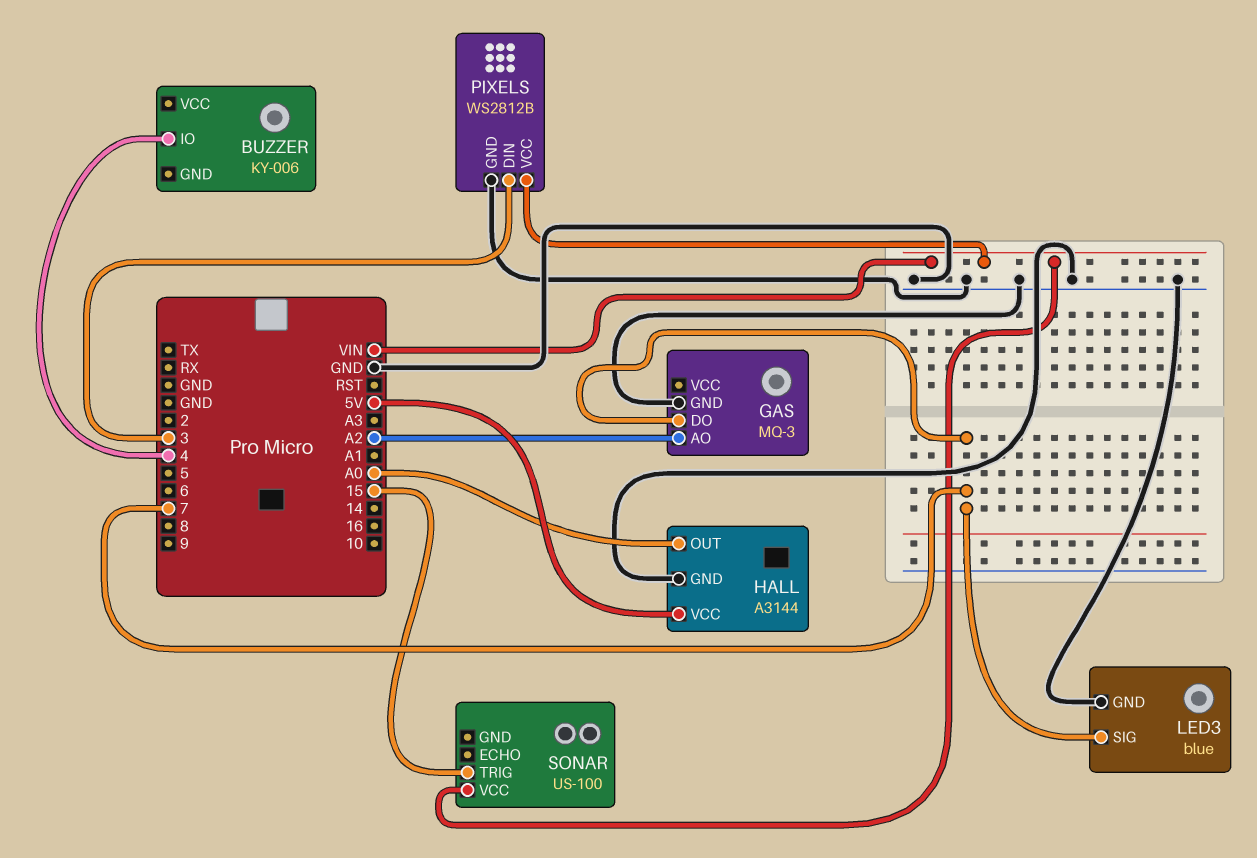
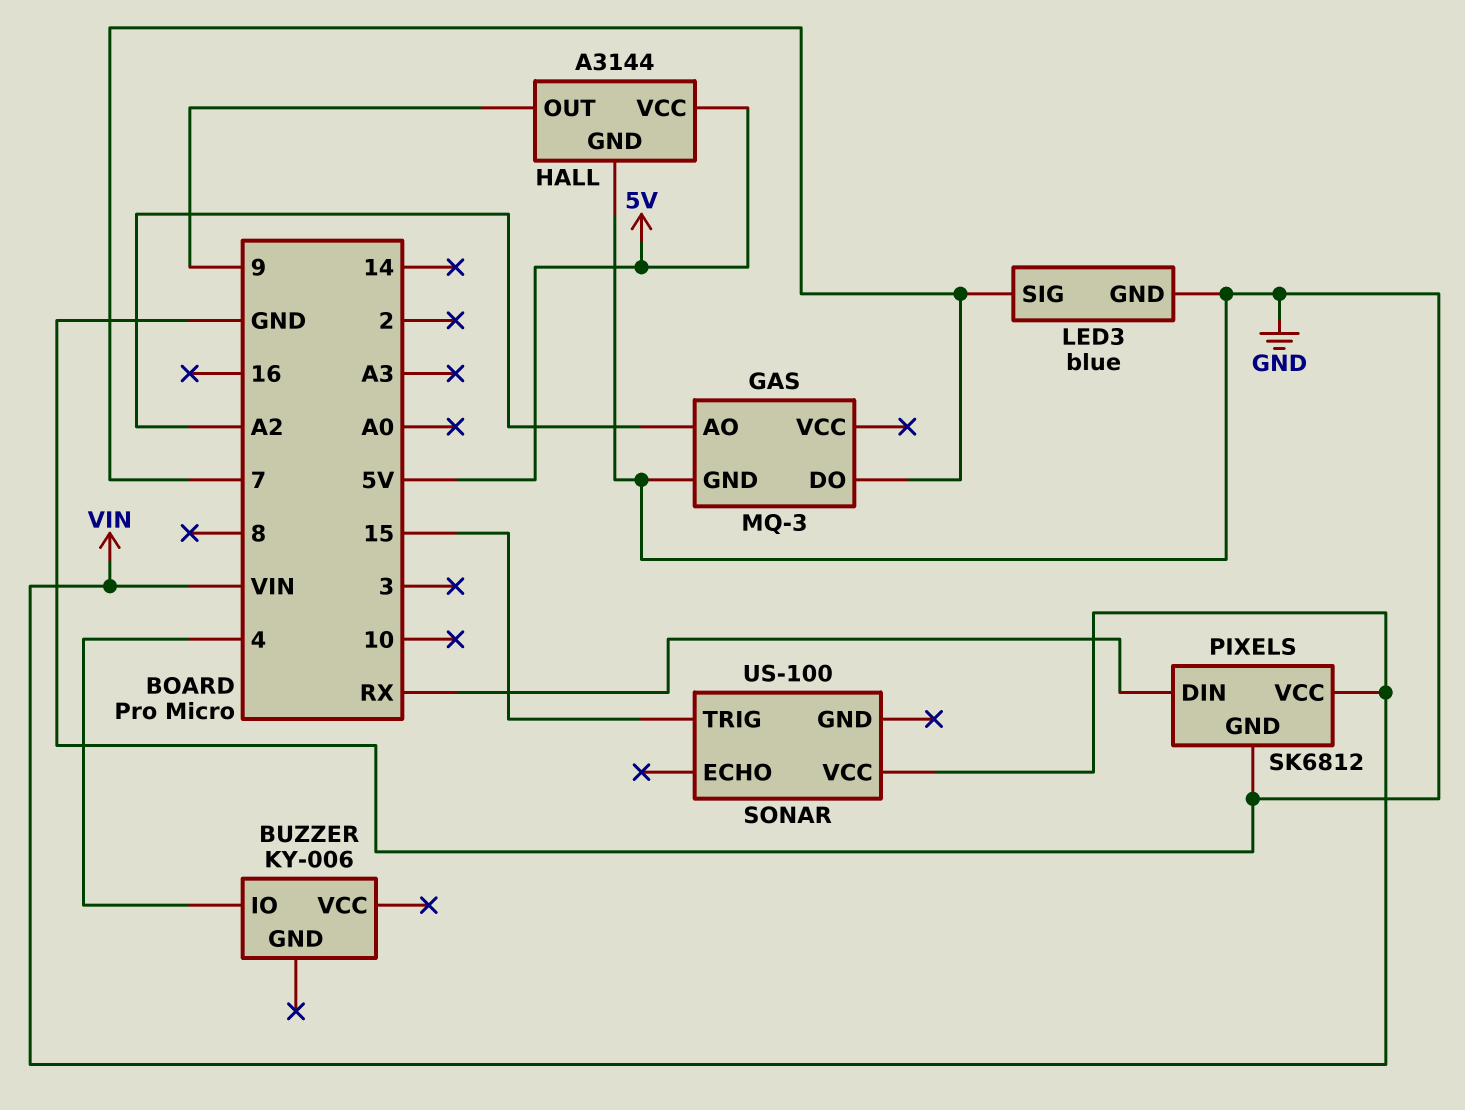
HALL pin OUT: A0 -> 9
PIXELS: WS2812B -> SK6812
PIXELS pin DIN: 3 -> RX

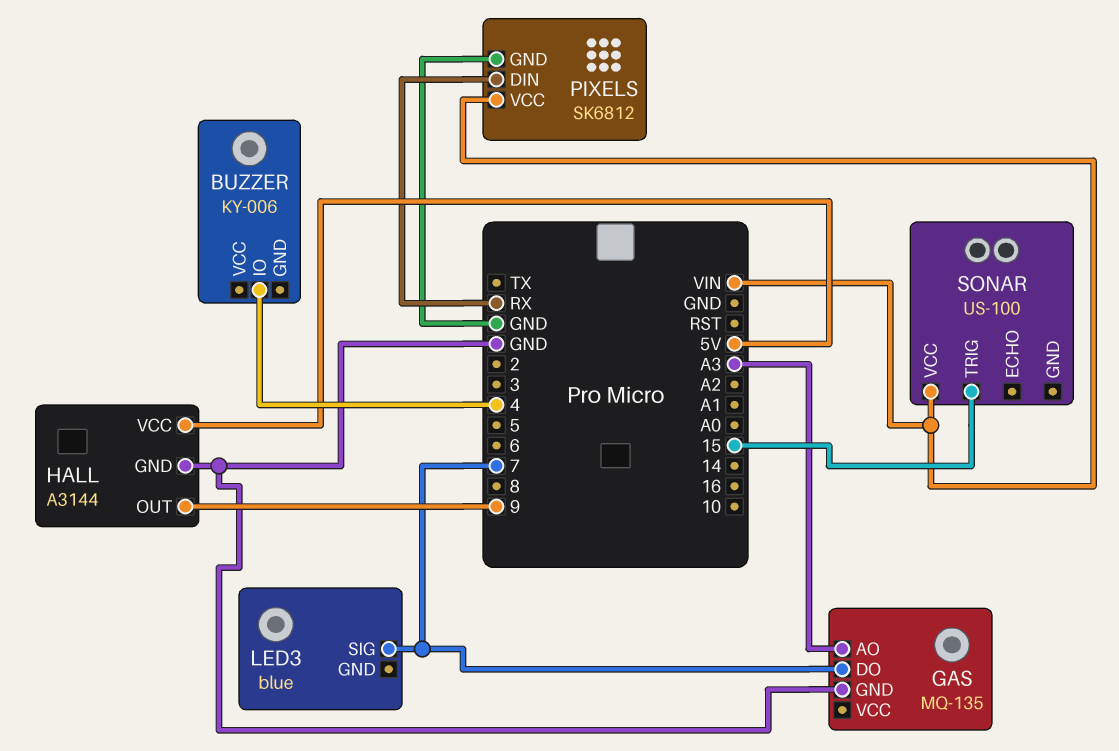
GAS: MQ-3 -> MQ-135
GAS pin AO: A2 -> A3
LED3 pin GND: GND -> none

